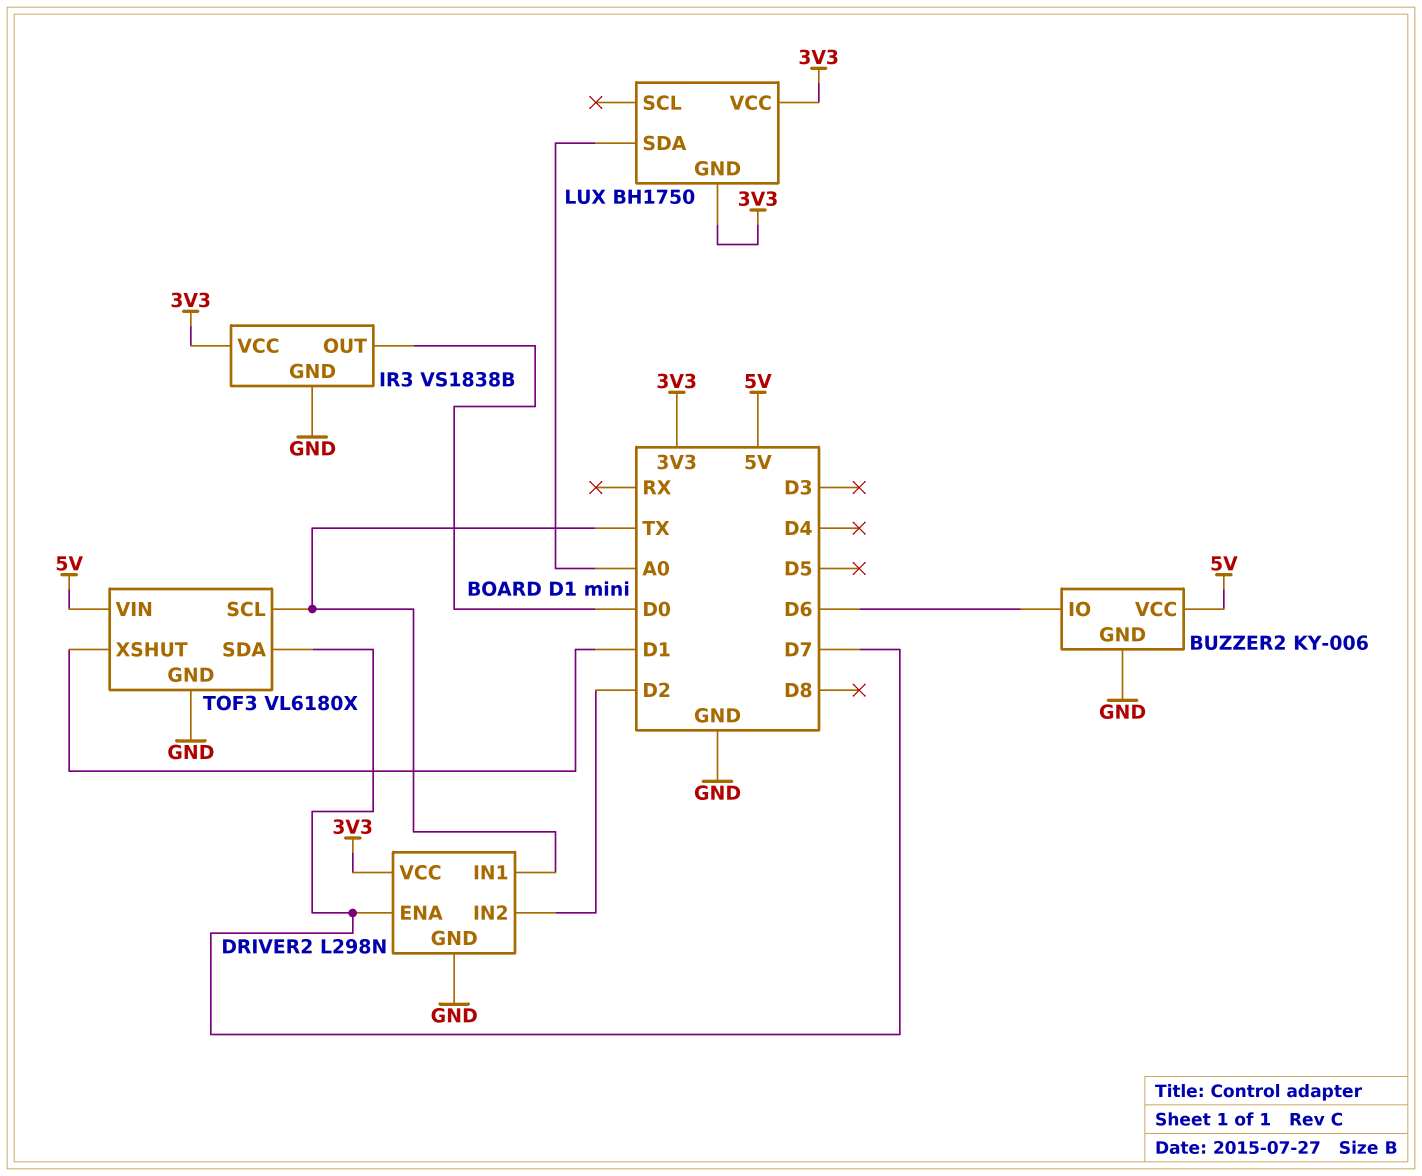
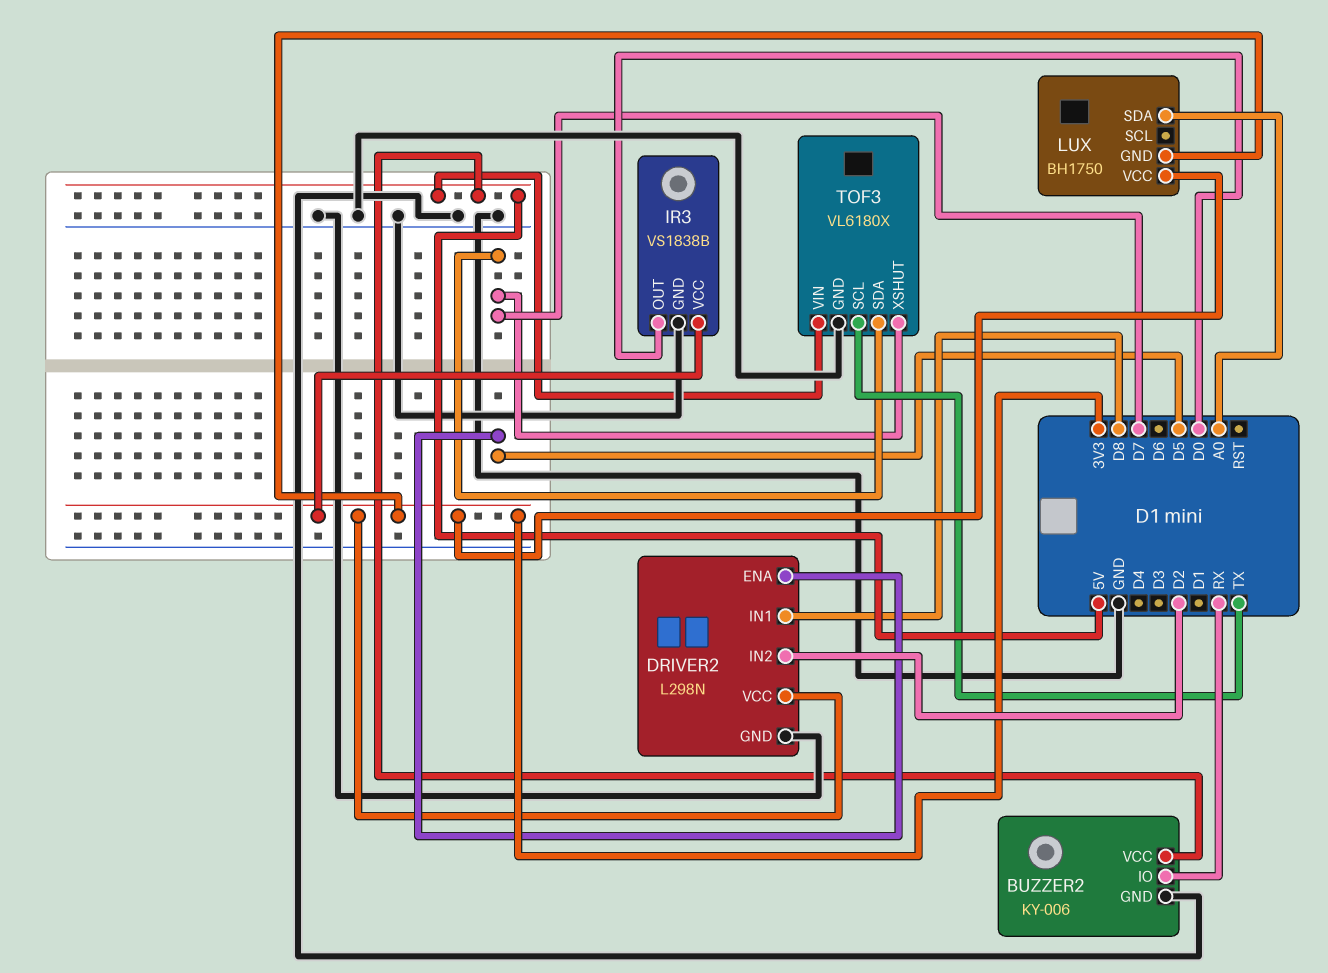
BUZZER2 pin IO: D6 -> RX
DRIVER2 pin ENA: D7 -> D5
DRIVER2 pin IN1: TX -> D8
TOF3 pin XSHUT: D1 -> D7

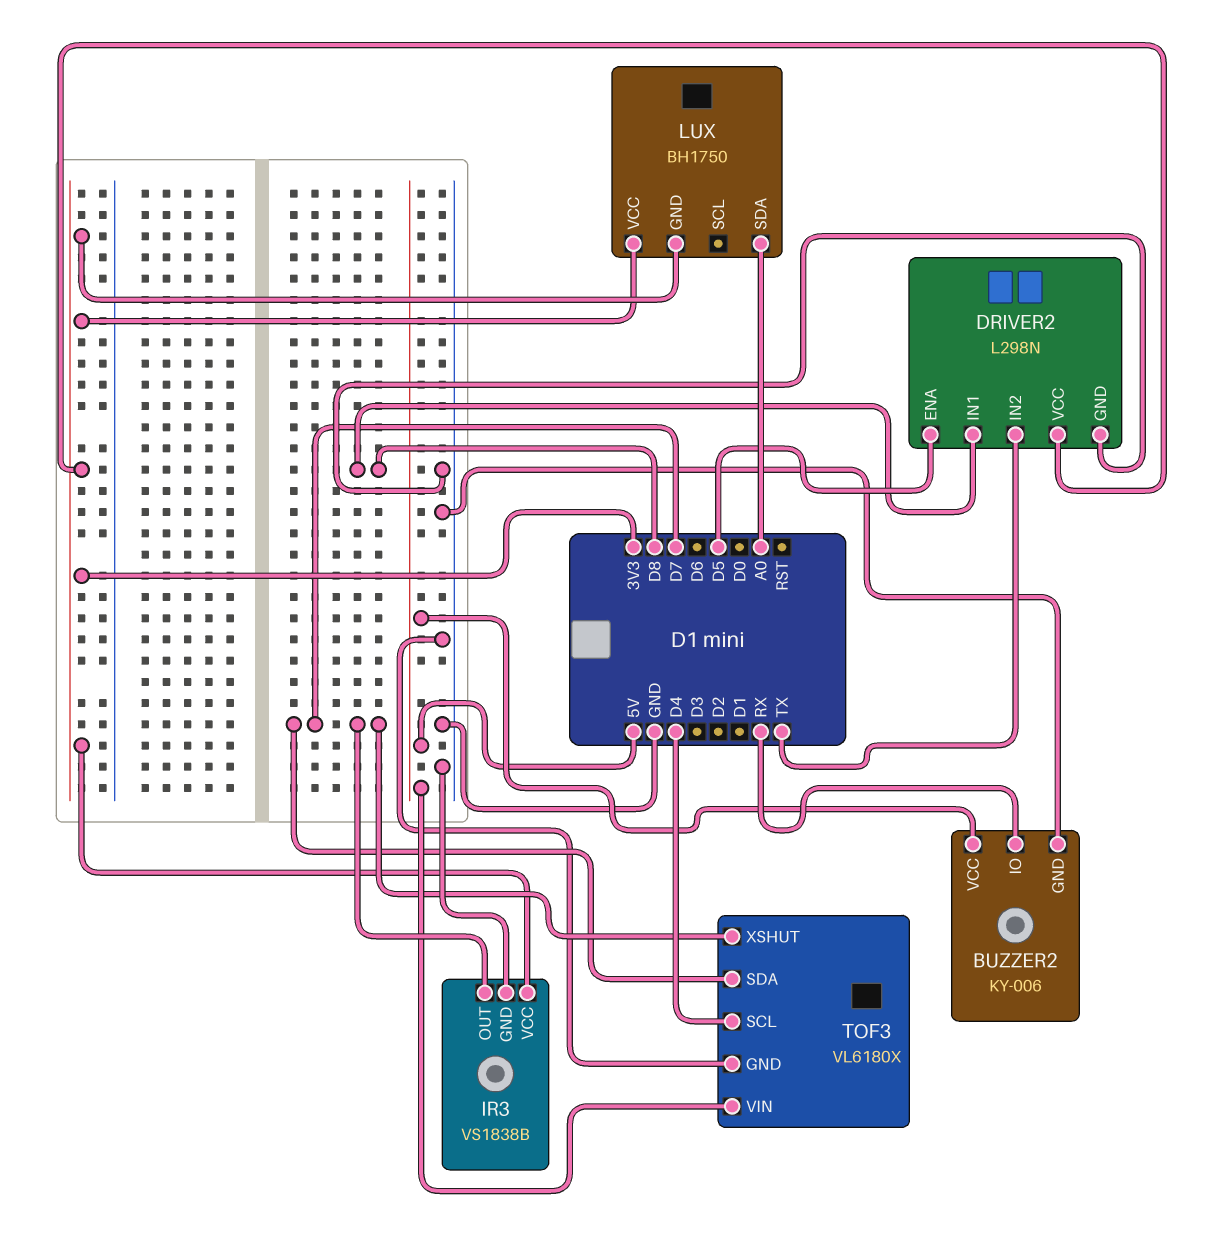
DRIVER2 pin IN2: D2 -> TX
IR3 pin OUT: D0 -> D7
TOF3 pin SCL: TX -> D4

